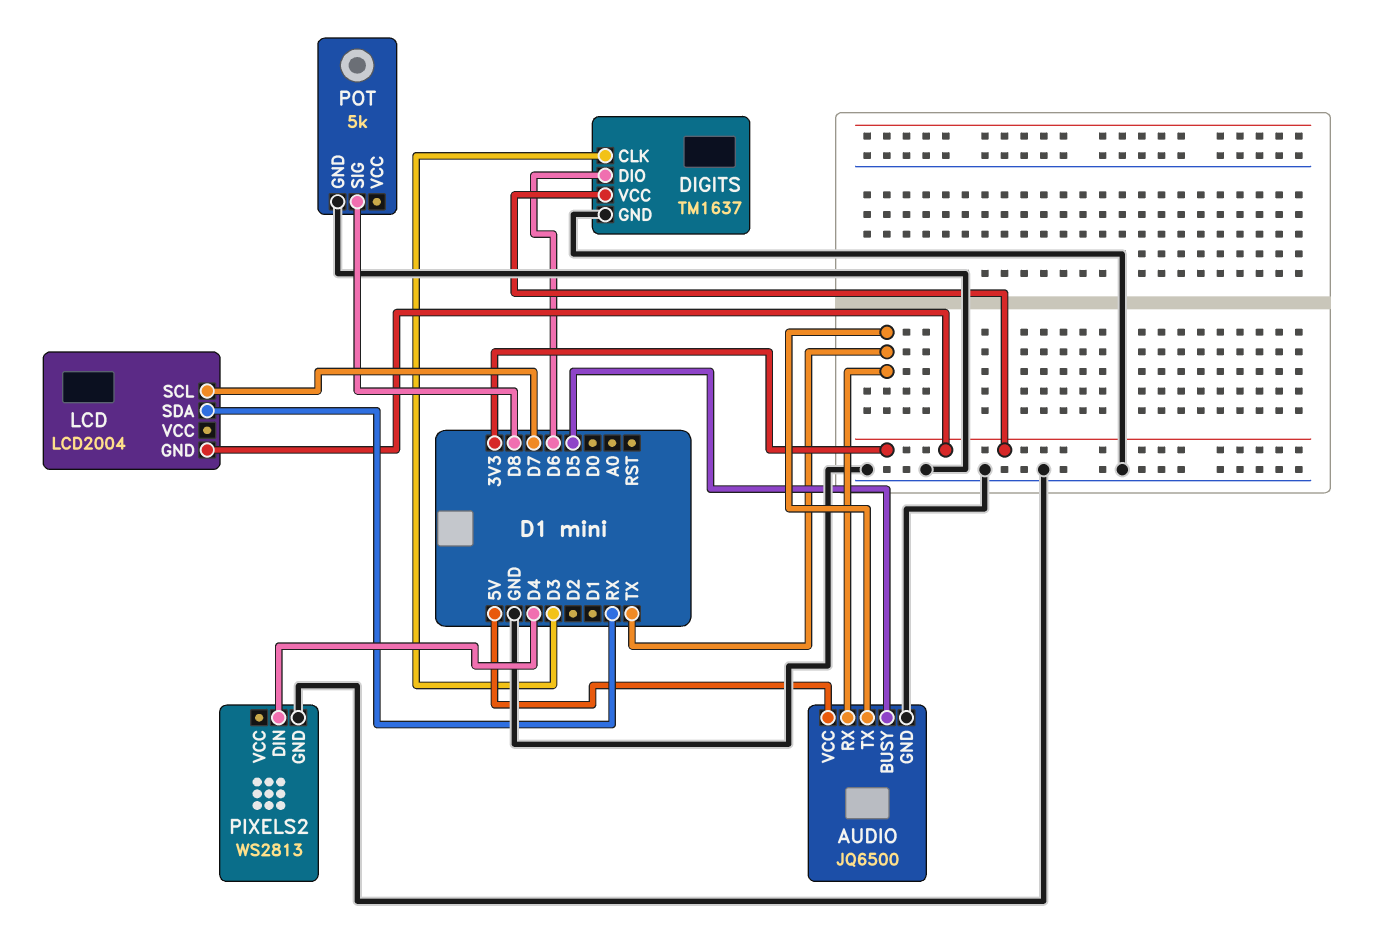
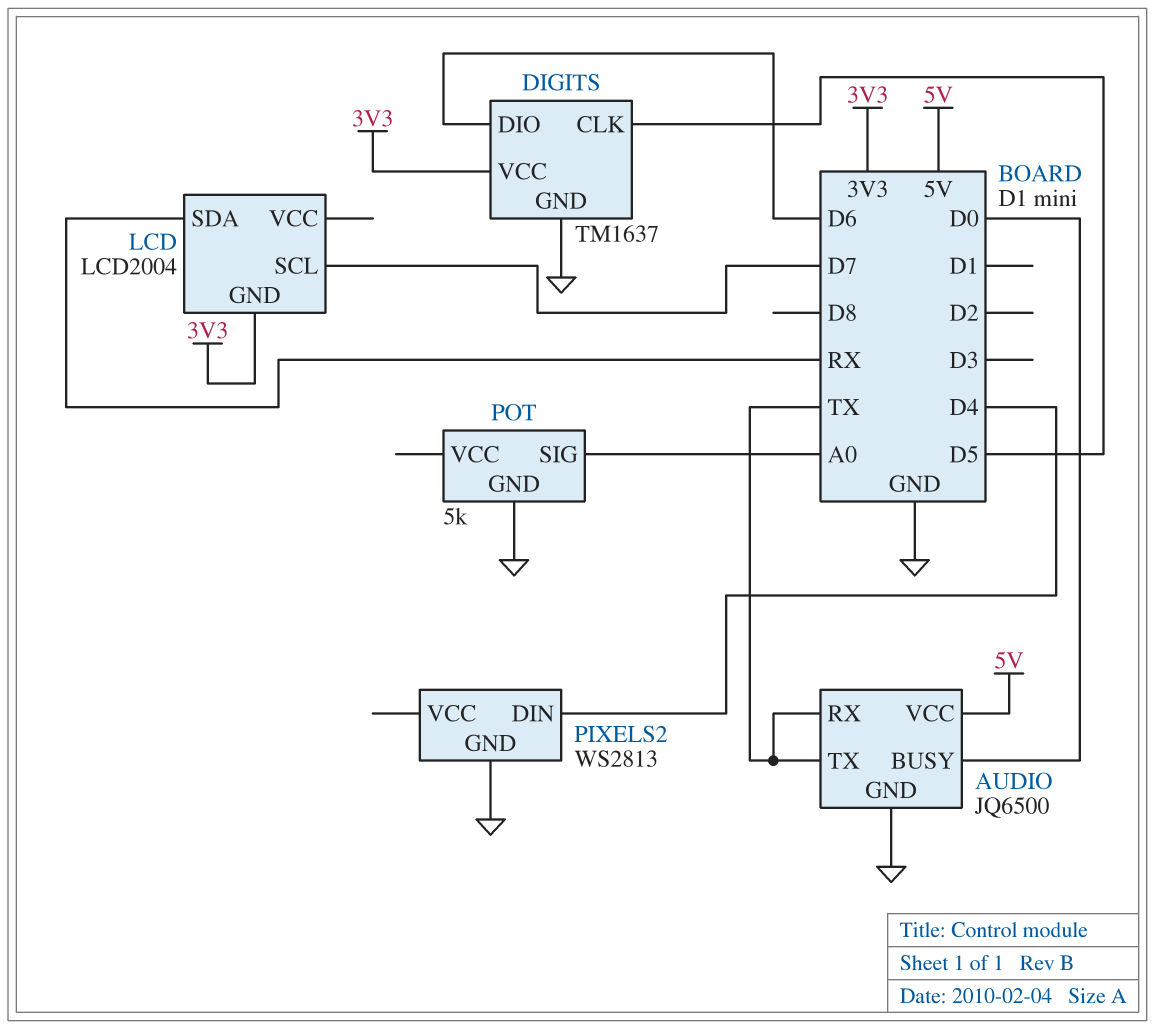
AUDIO pin BUSY: D5 -> D0
DIGITS pin CLK: D3 -> D5
POT pin SIG: D8 -> A0

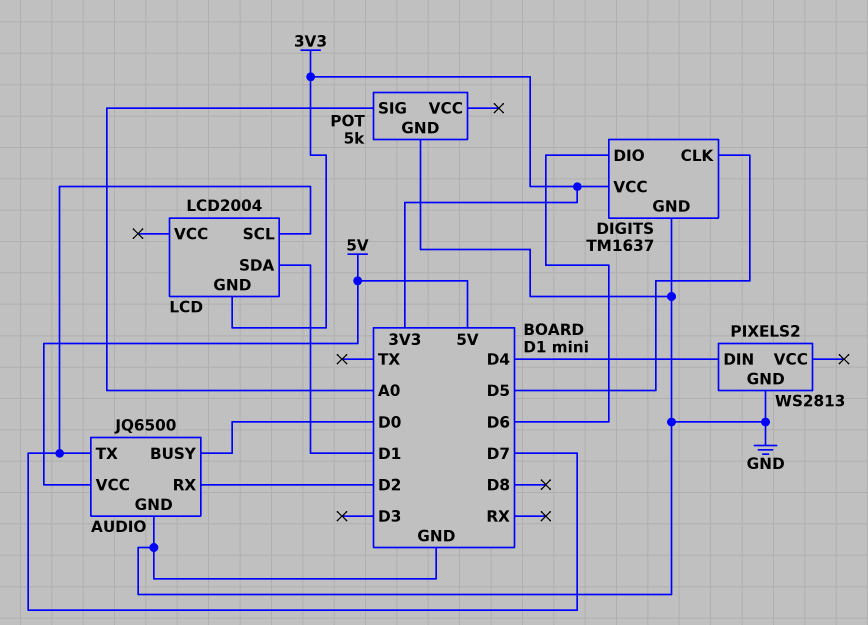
AUDIO pin RX: TX -> D2
AUDIO pin TX: TX -> D7
LCD pin SDA: RX -> D1

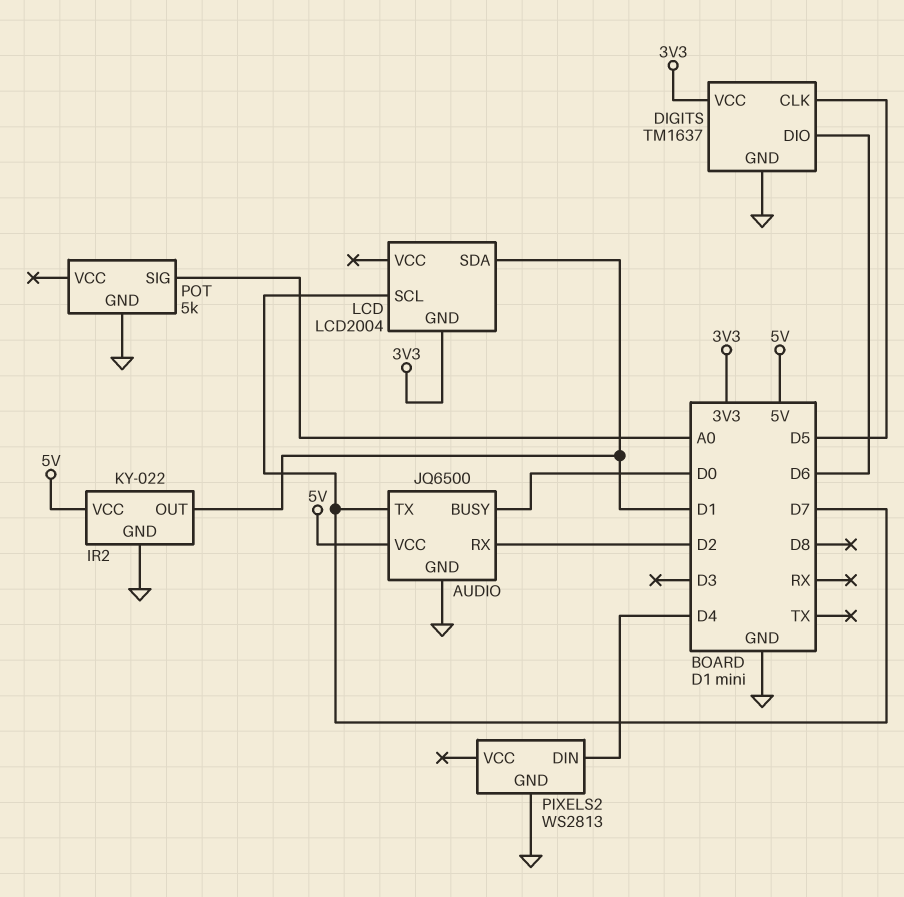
IR2: none -> KY-022
IR2 pin GND: none -> GND
IR2 pin OUT: none -> D1
IR2 pin VCC: none -> 5V

